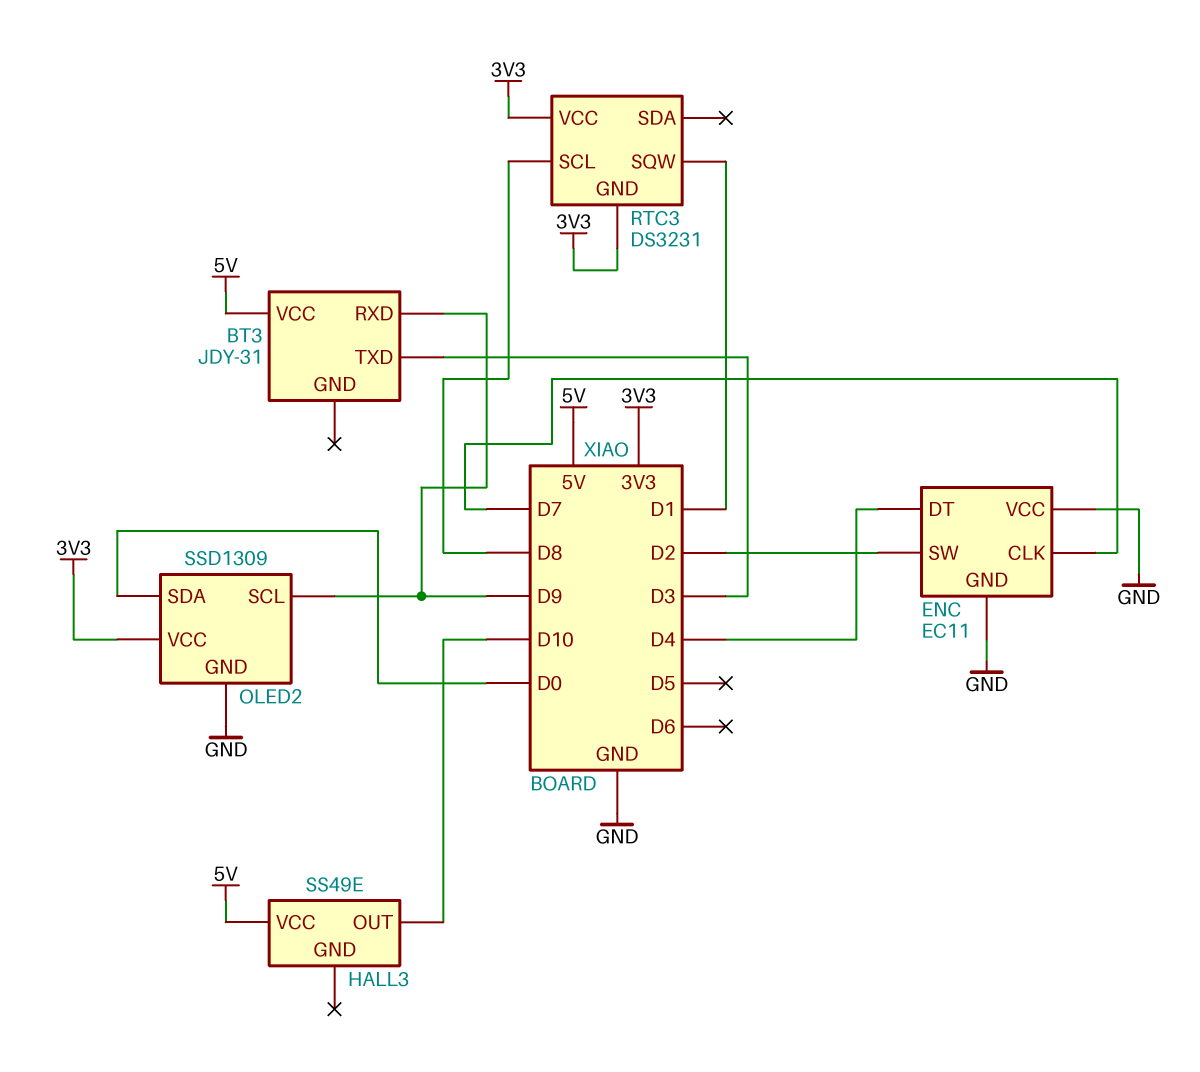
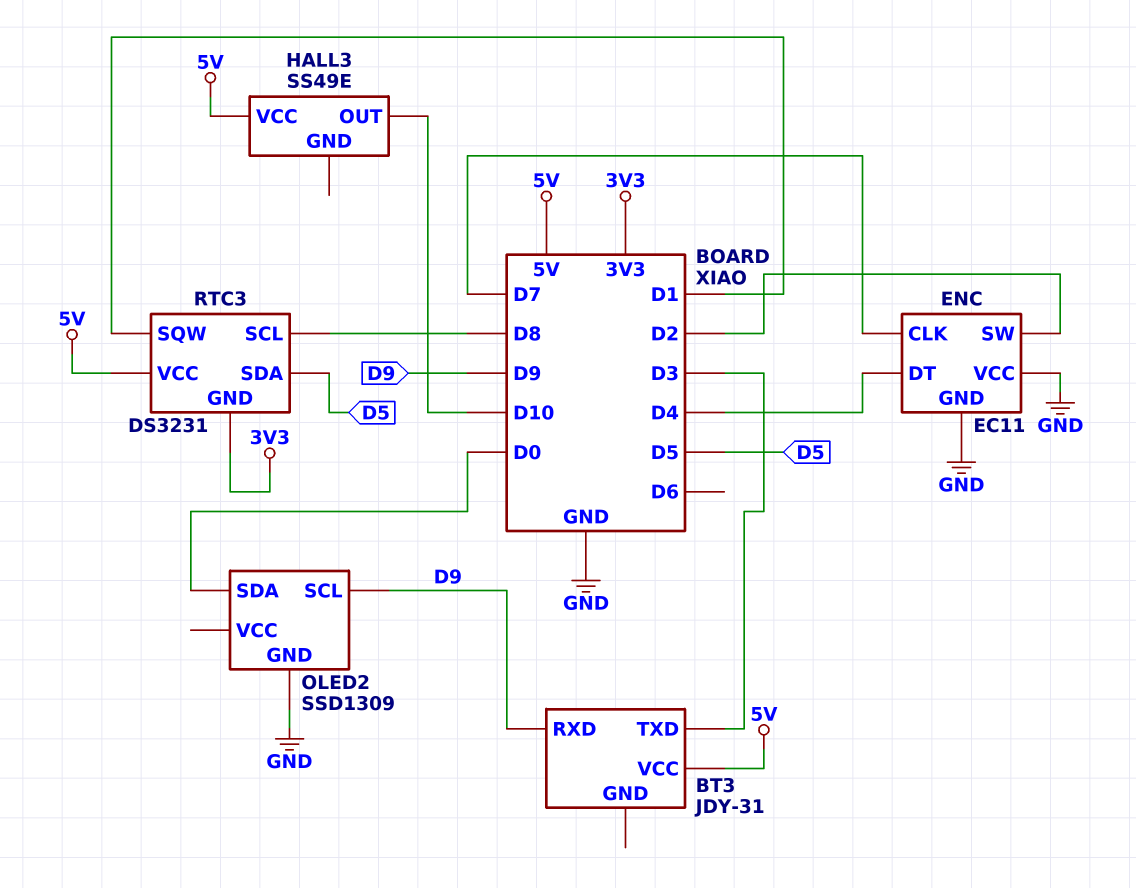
OLED2 pin VCC: 3V3 -> none
RTC3 pin SDA: none -> D5
RTC3 pin VCC: 3V3 -> 5V

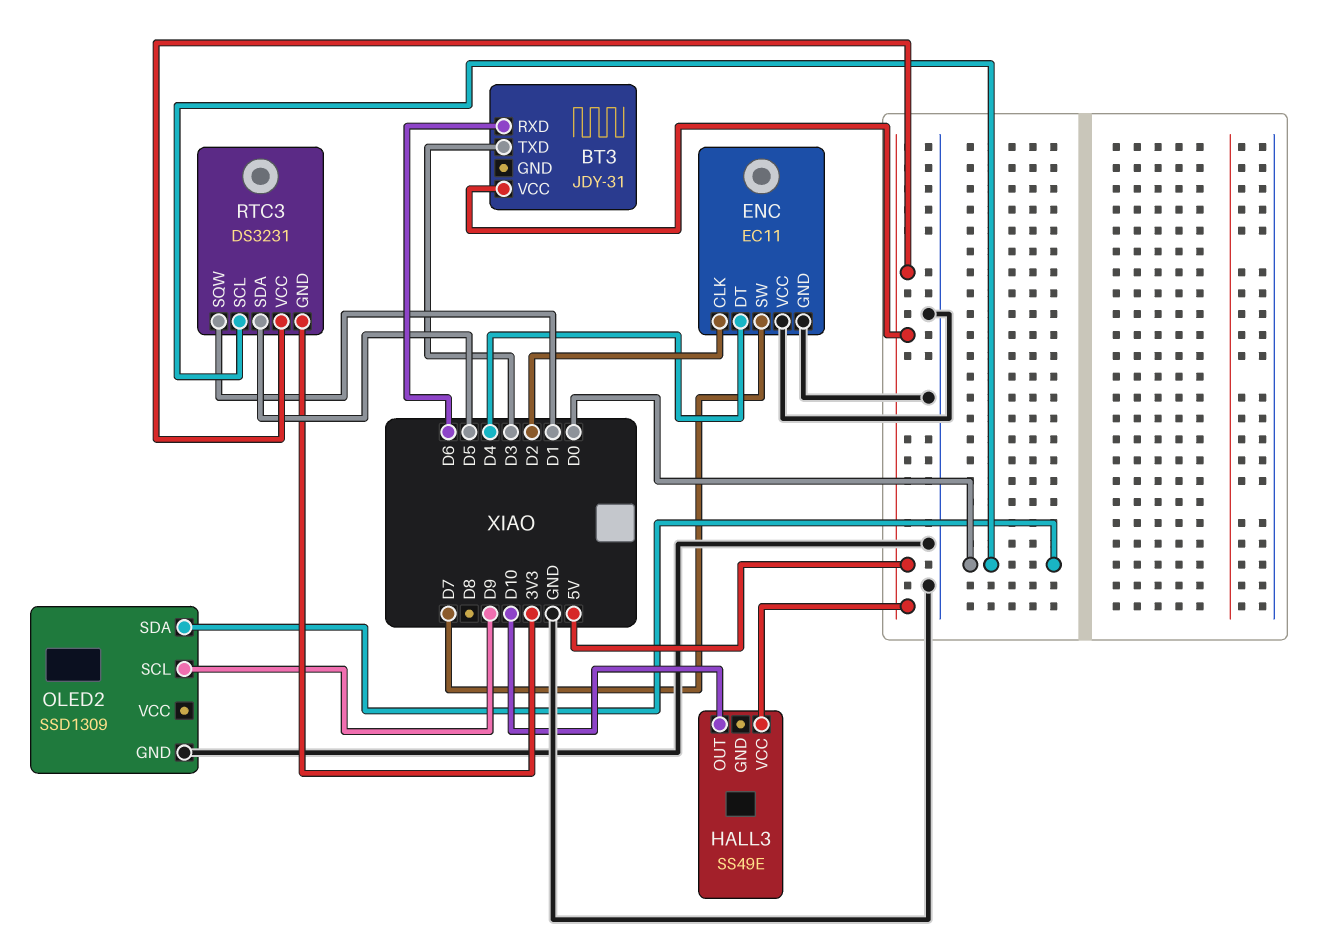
BT3 pin RXD: D9 -> D6
ENC pin CLK: D7 -> D2
ENC pin SW: D2 -> D7
RTC3 pin SCL: D8 -> D0

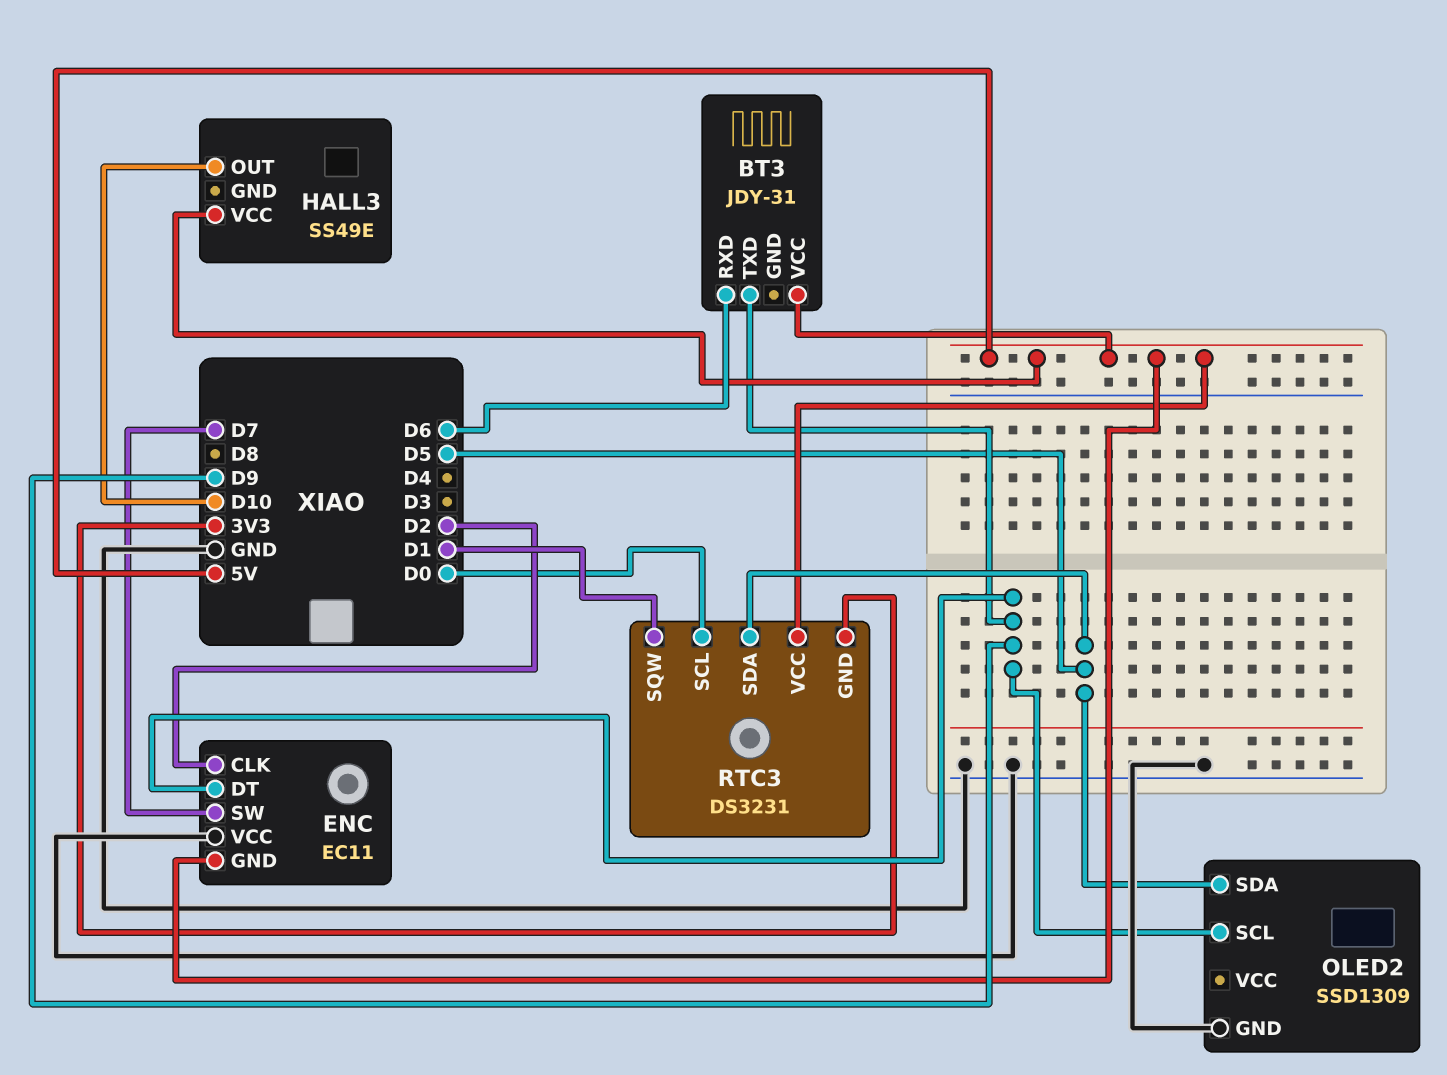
BT3 pin TXD: D3 -> D9
ENC pin DT: D4 -> D9
ENC pin GND: GND -> 5V
OLED2 pin SDA: D0 -> D5

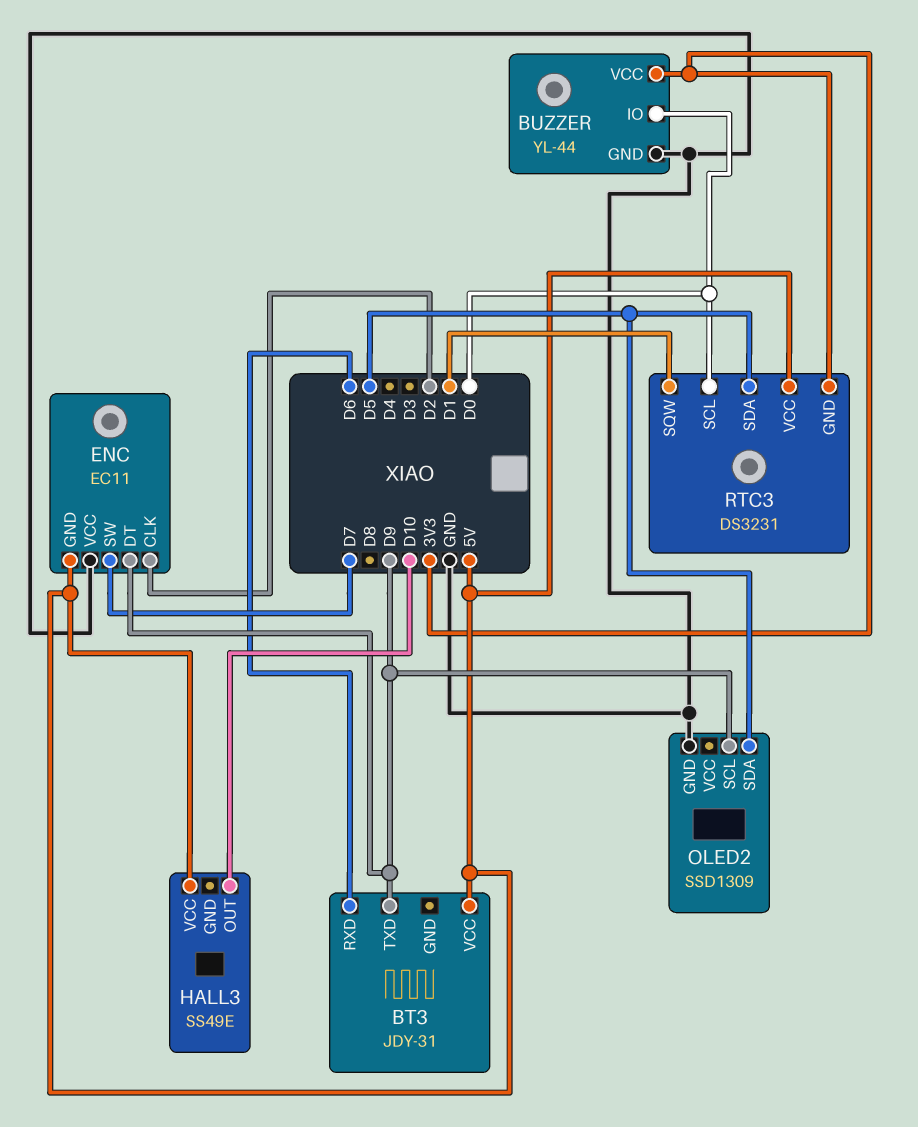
BUZZER: none -> YL-44
BUZZER pin GND: none -> GND
BUZZER pin IO: none -> D0
BUZZER pin VCC: none -> 3V3

